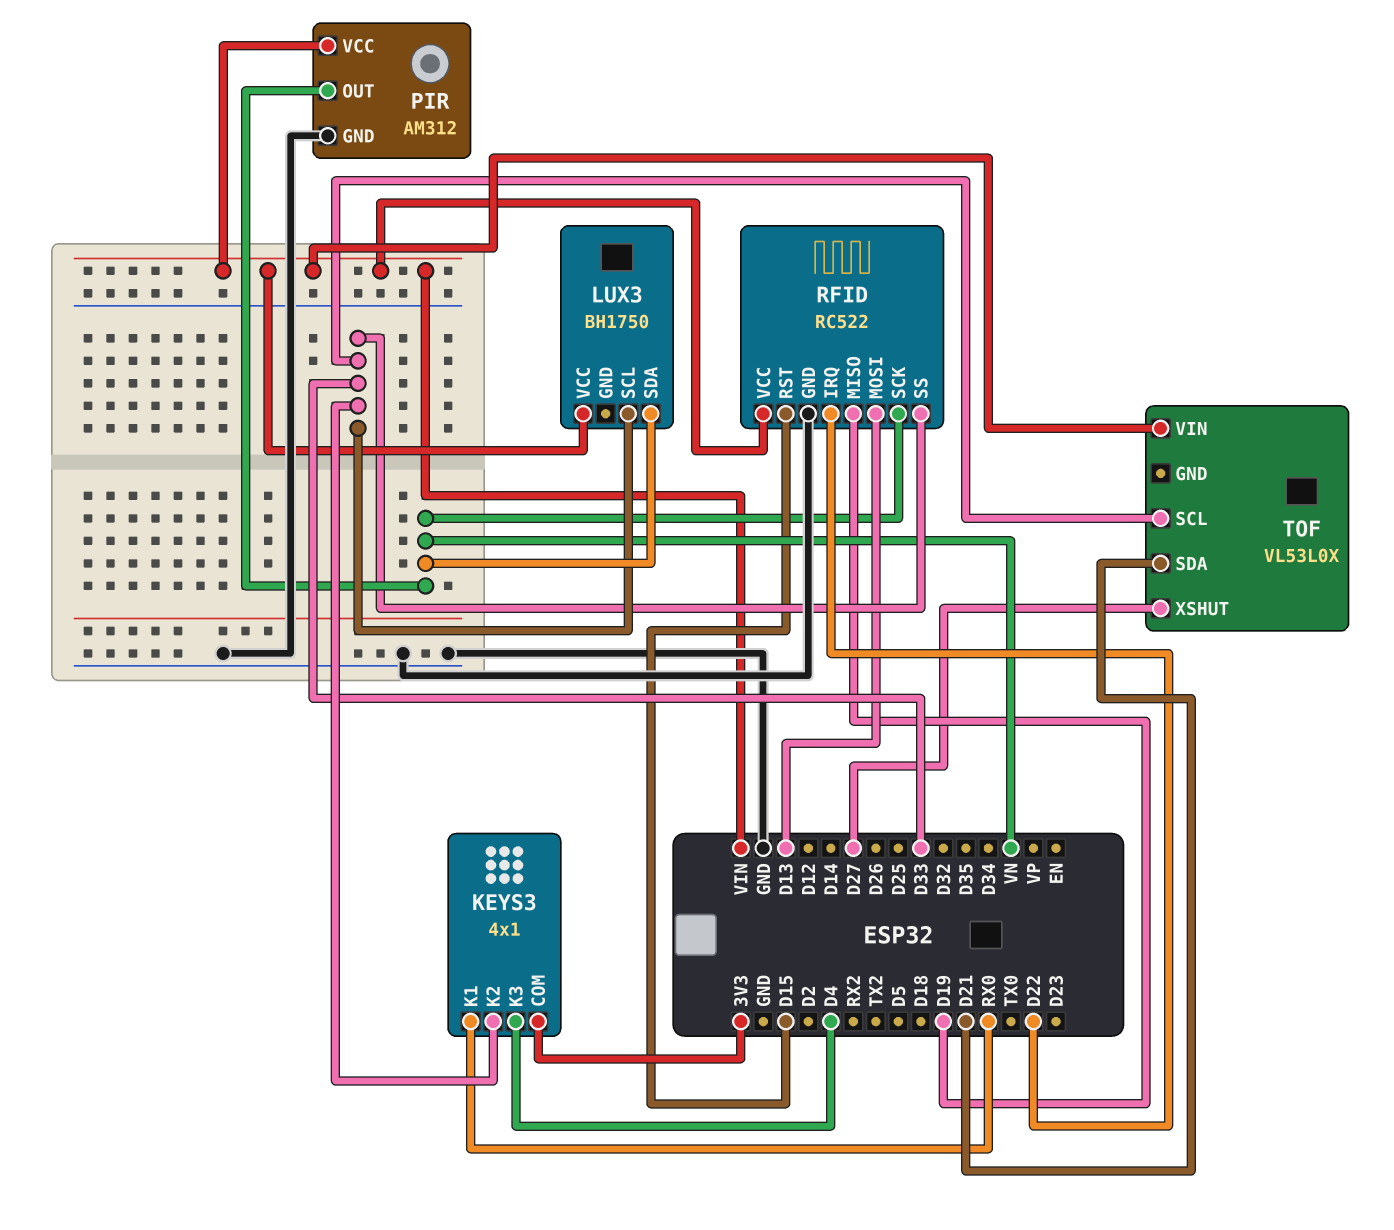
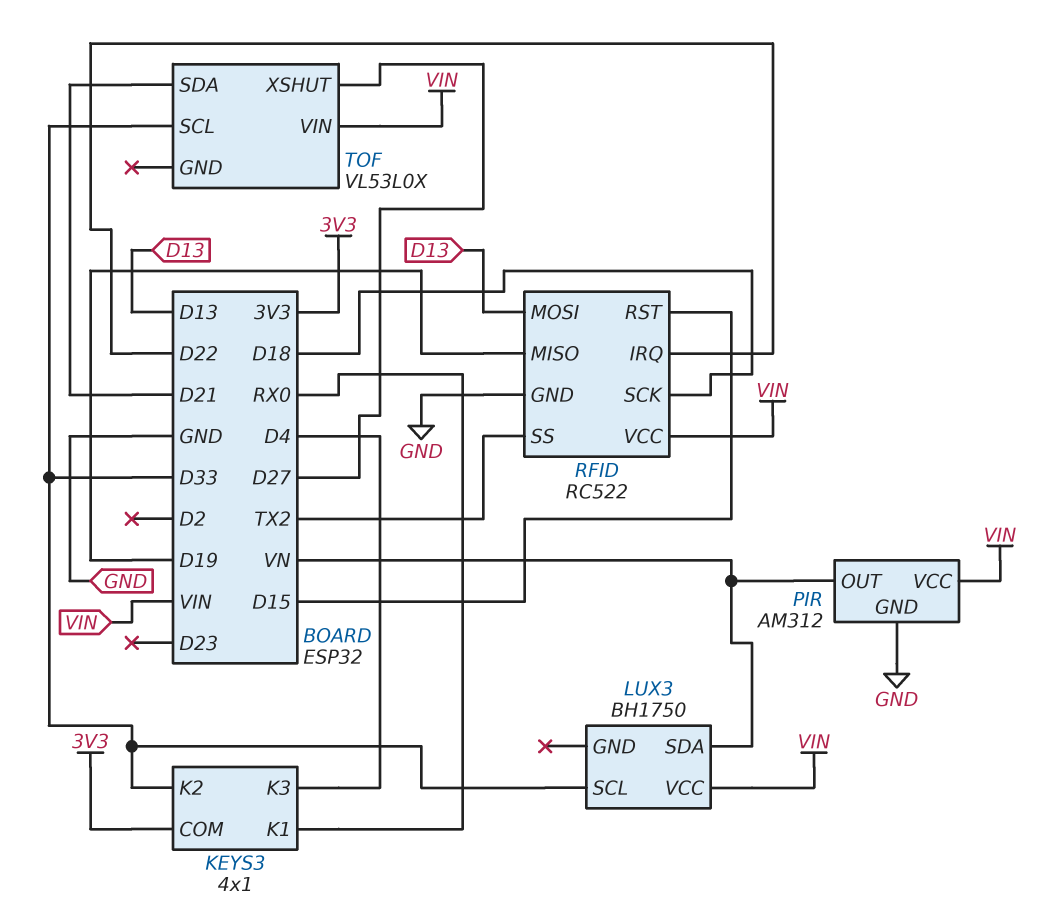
RFID pin SCK: VN -> D18
RFID pin SS: D33 -> TX2

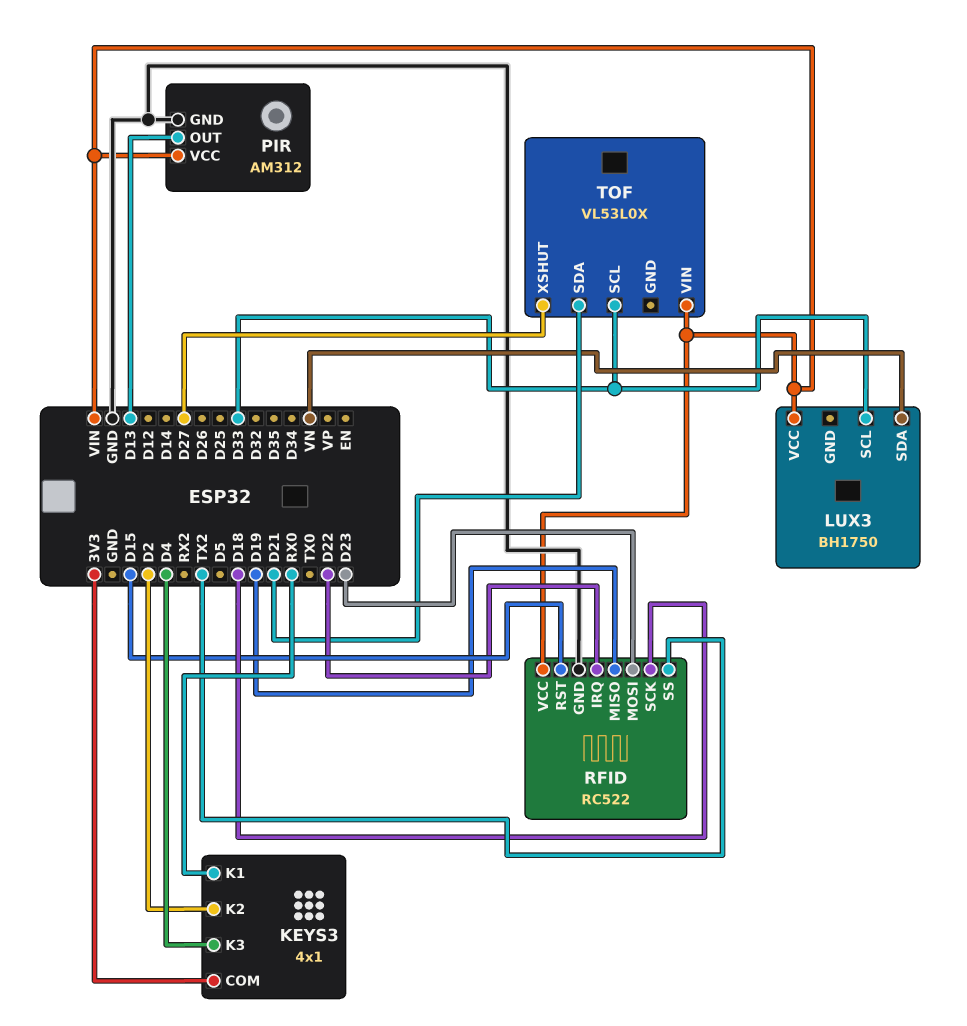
KEYS3 pin K2: D33 -> D2
PIR pin OUT: VN -> D13
RFID pin MOSI: D13 -> D23

